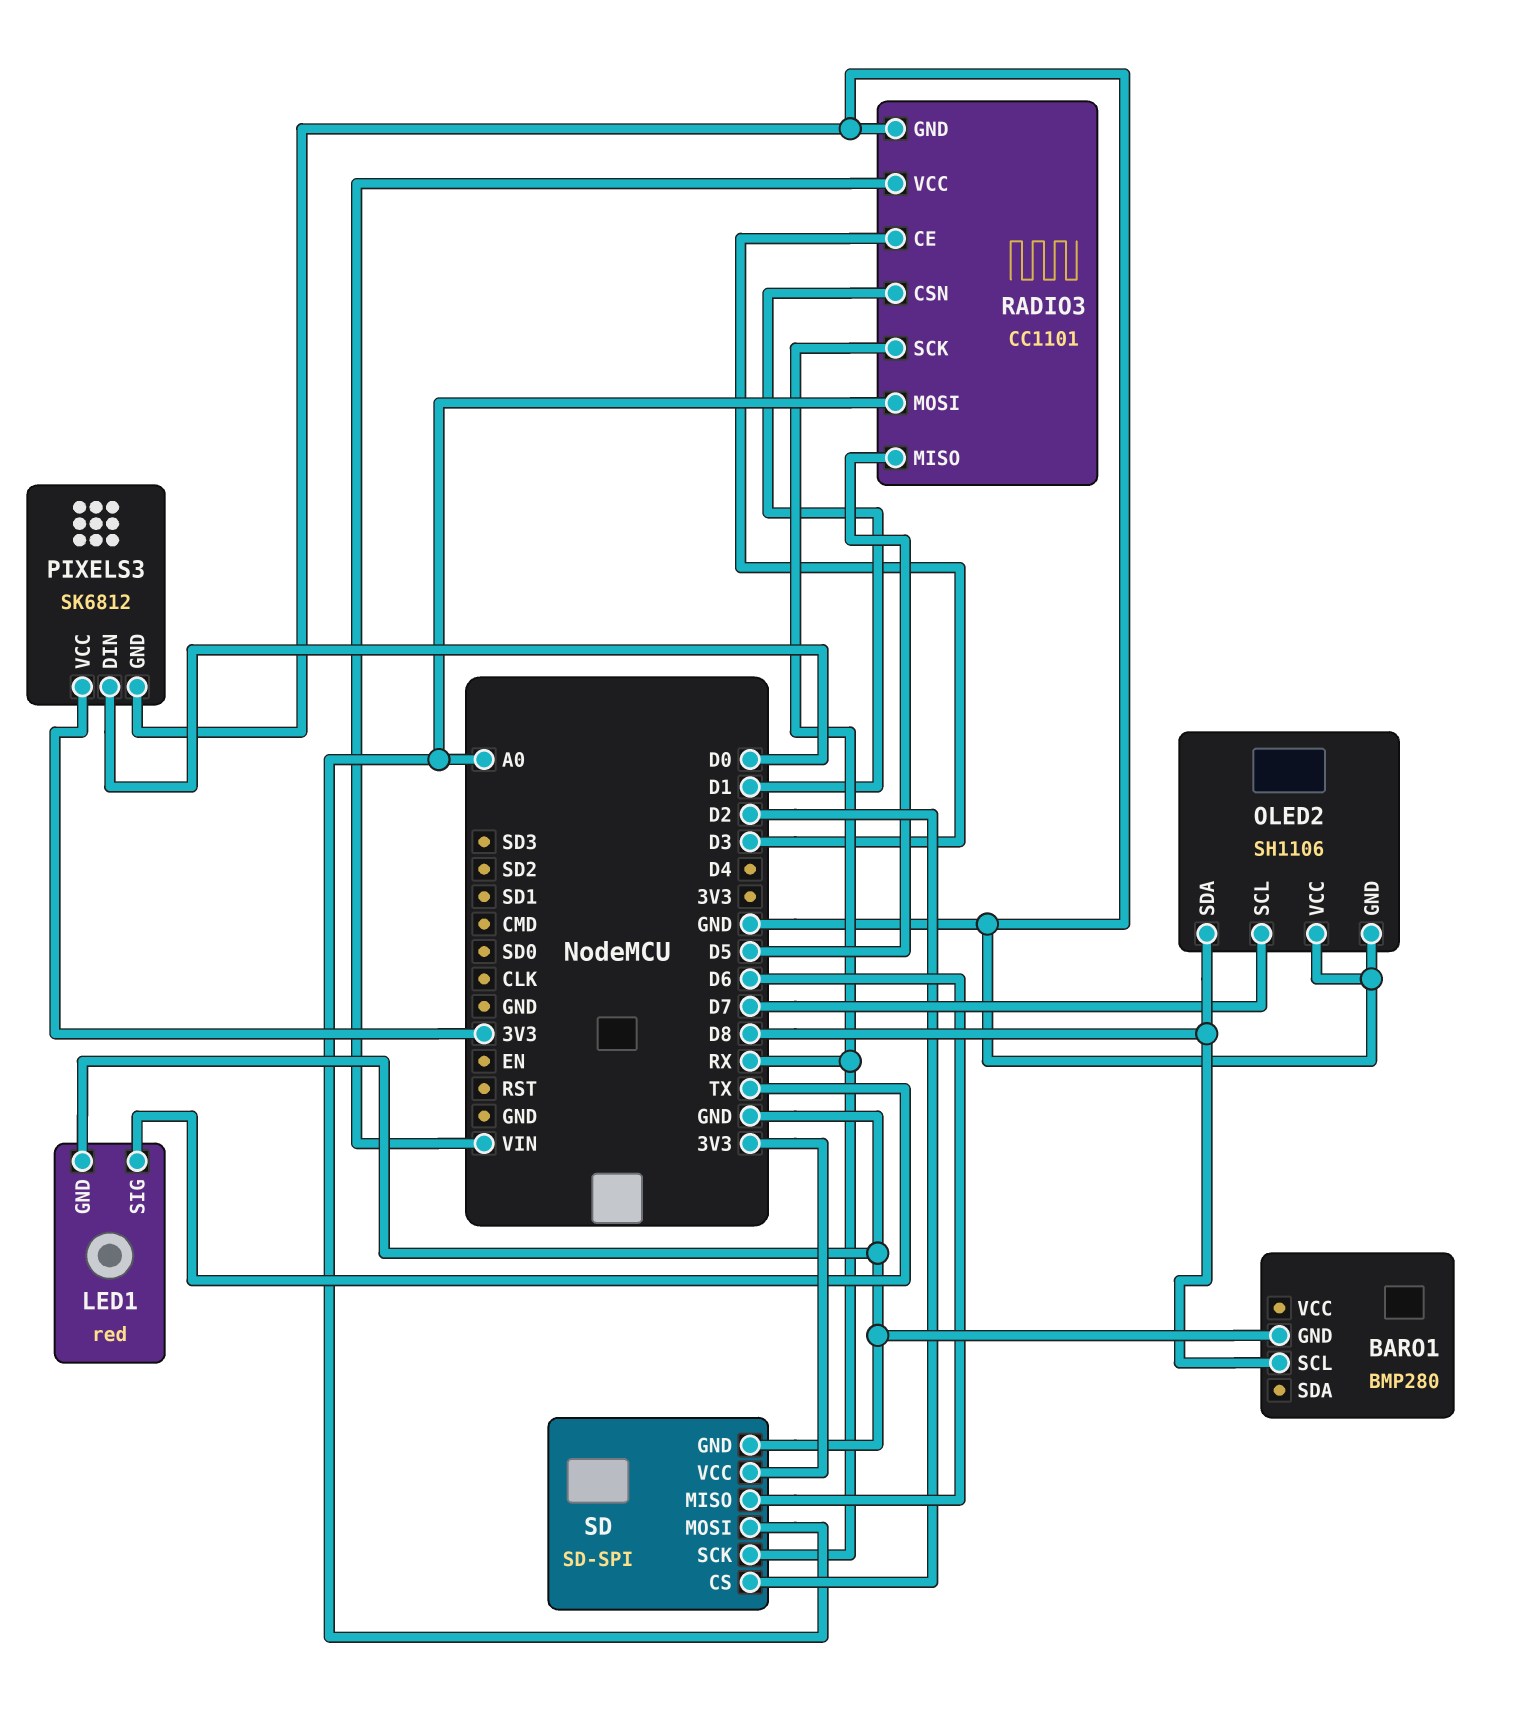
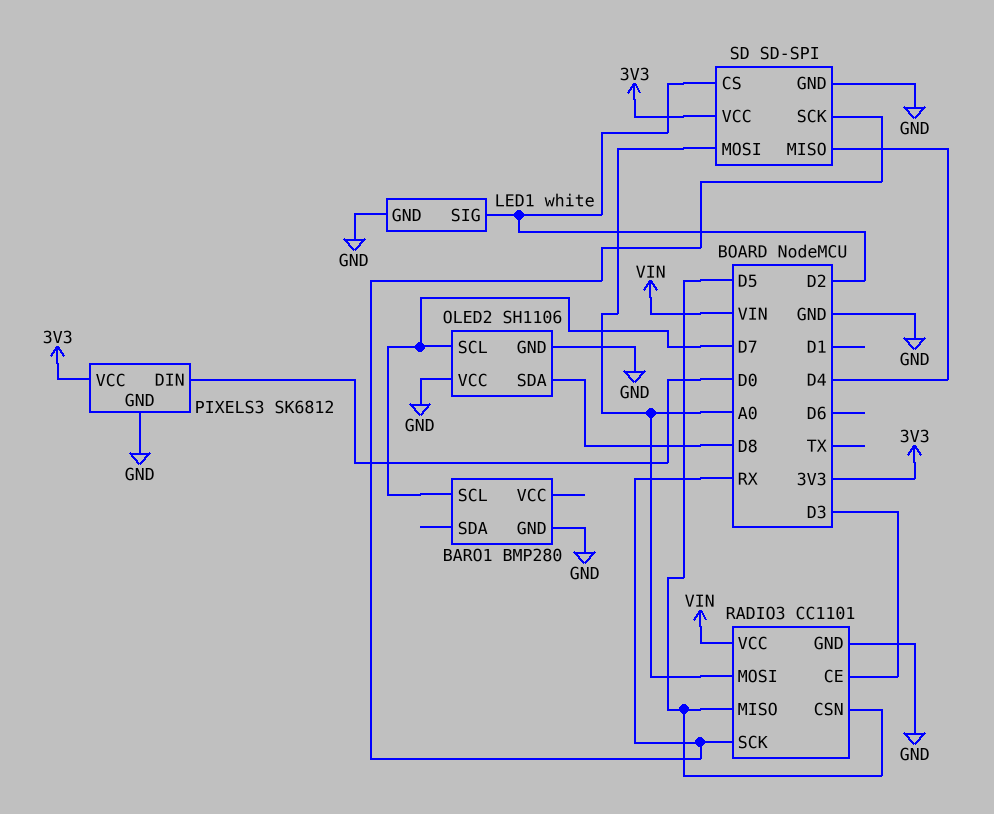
BARO1 pin SCL: D8 -> D7
LED1: red -> white
LED1 pin SIG: TX -> D2
RADIO3 pin CSN: D1 -> D5
SD pin MISO: D6 -> D4

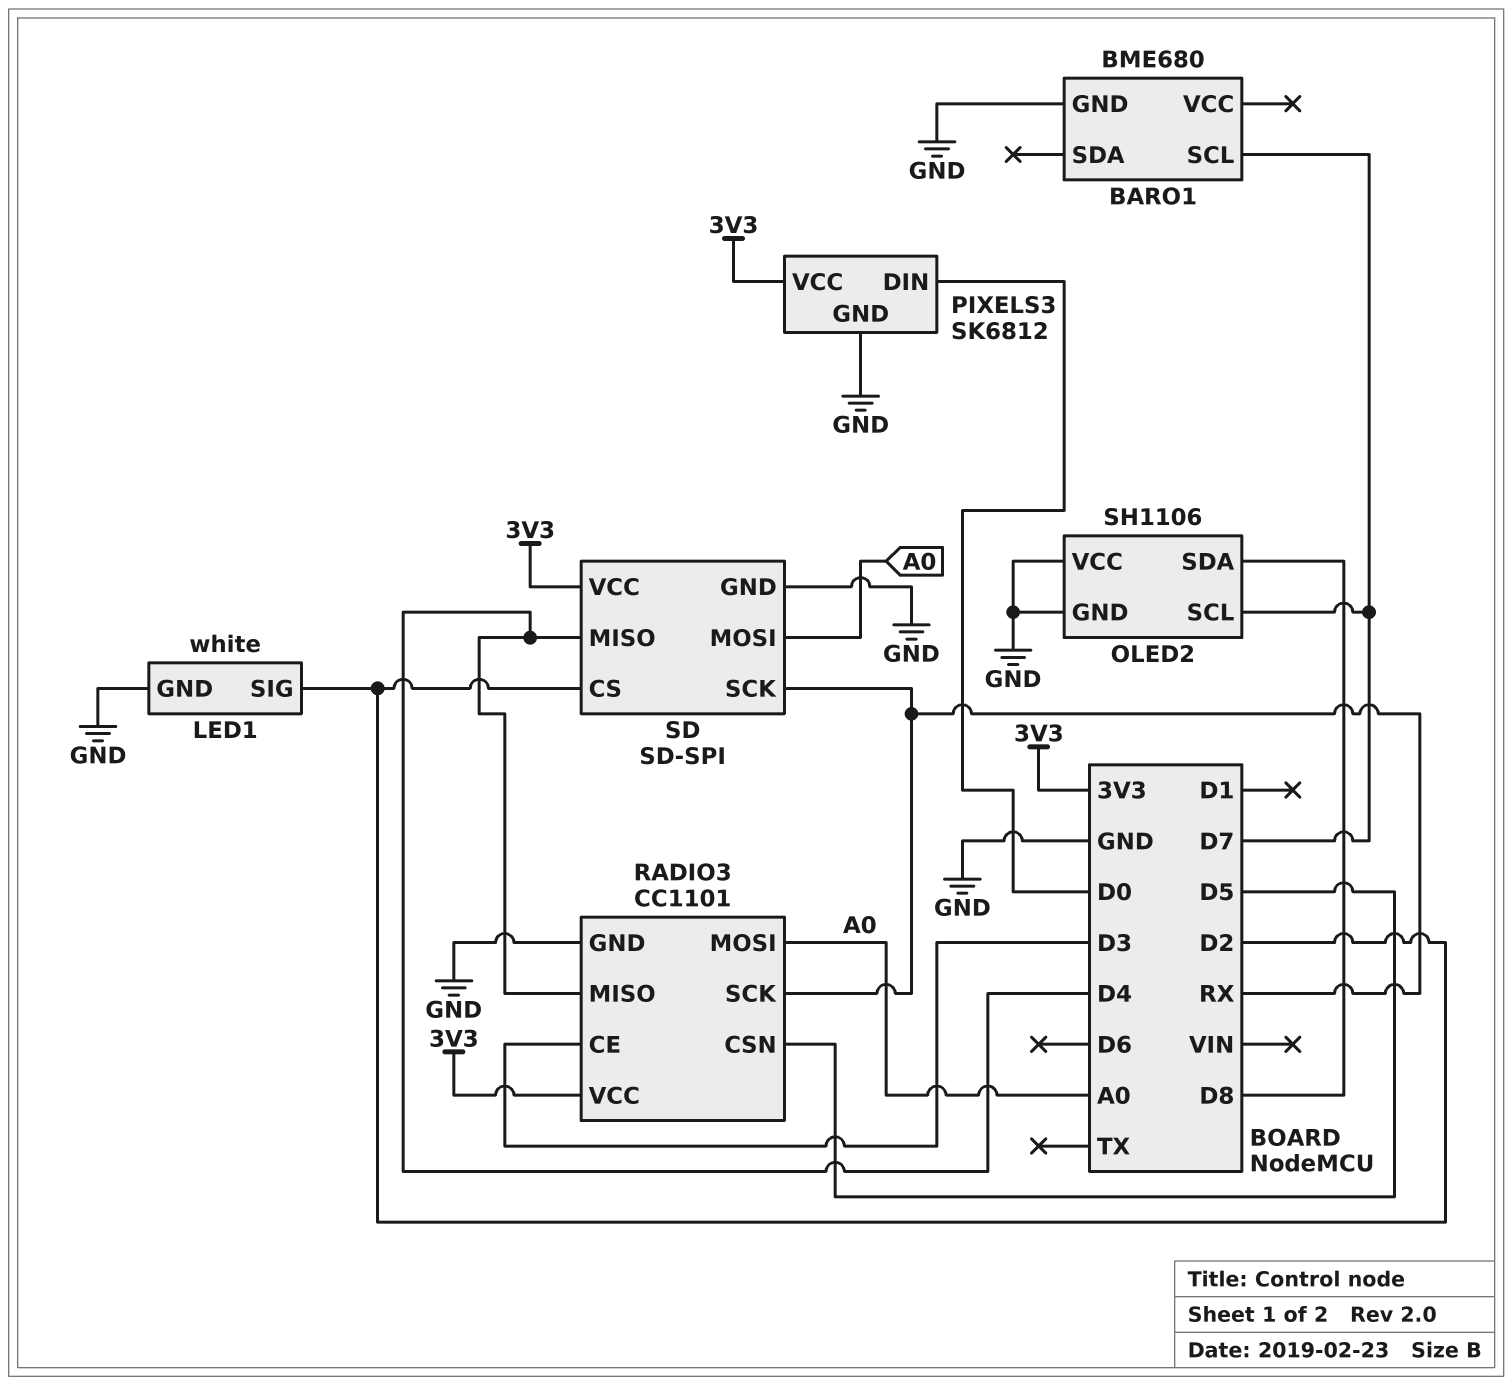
BARO1: BMP280 -> BME680
RADIO3 pin MISO: D5 -> D4
RADIO3 pin VCC: VIN -> 3V3

